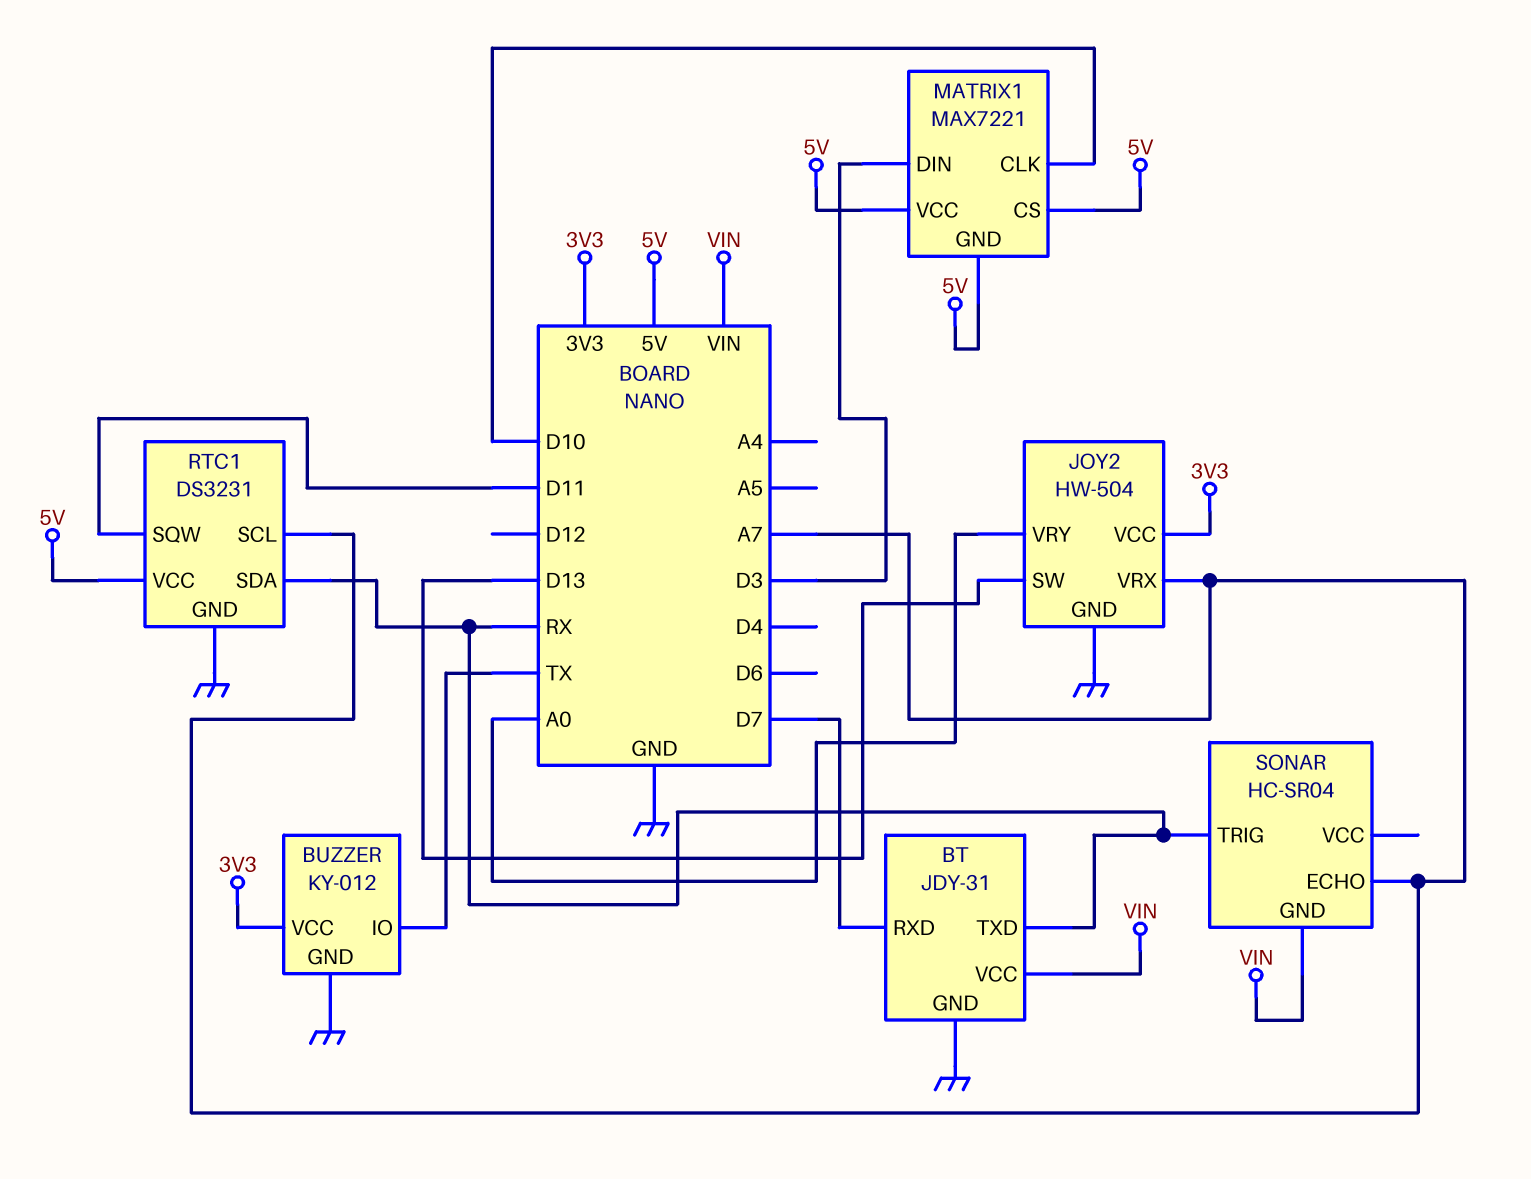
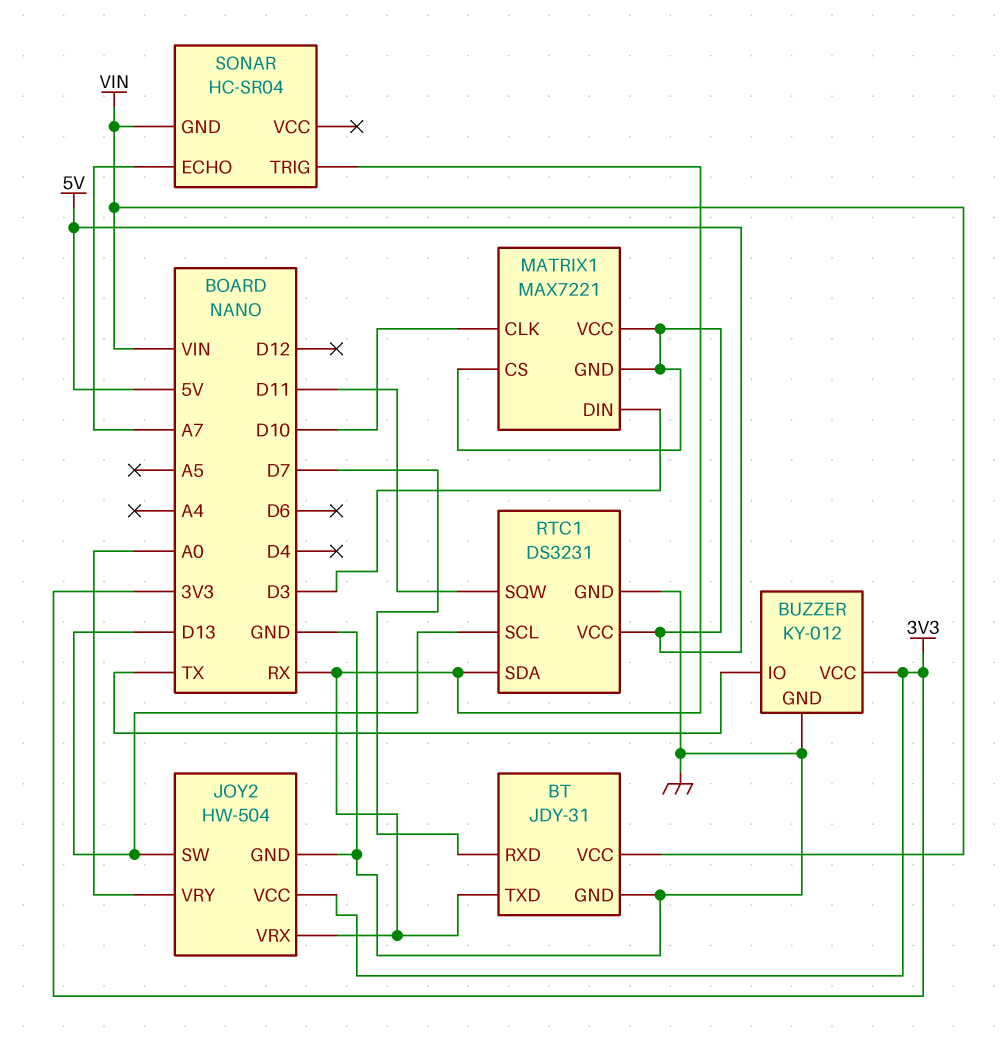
JOY2 pin VRX: A7 -> RX
RTC1 pin SCL: A7 -> D13

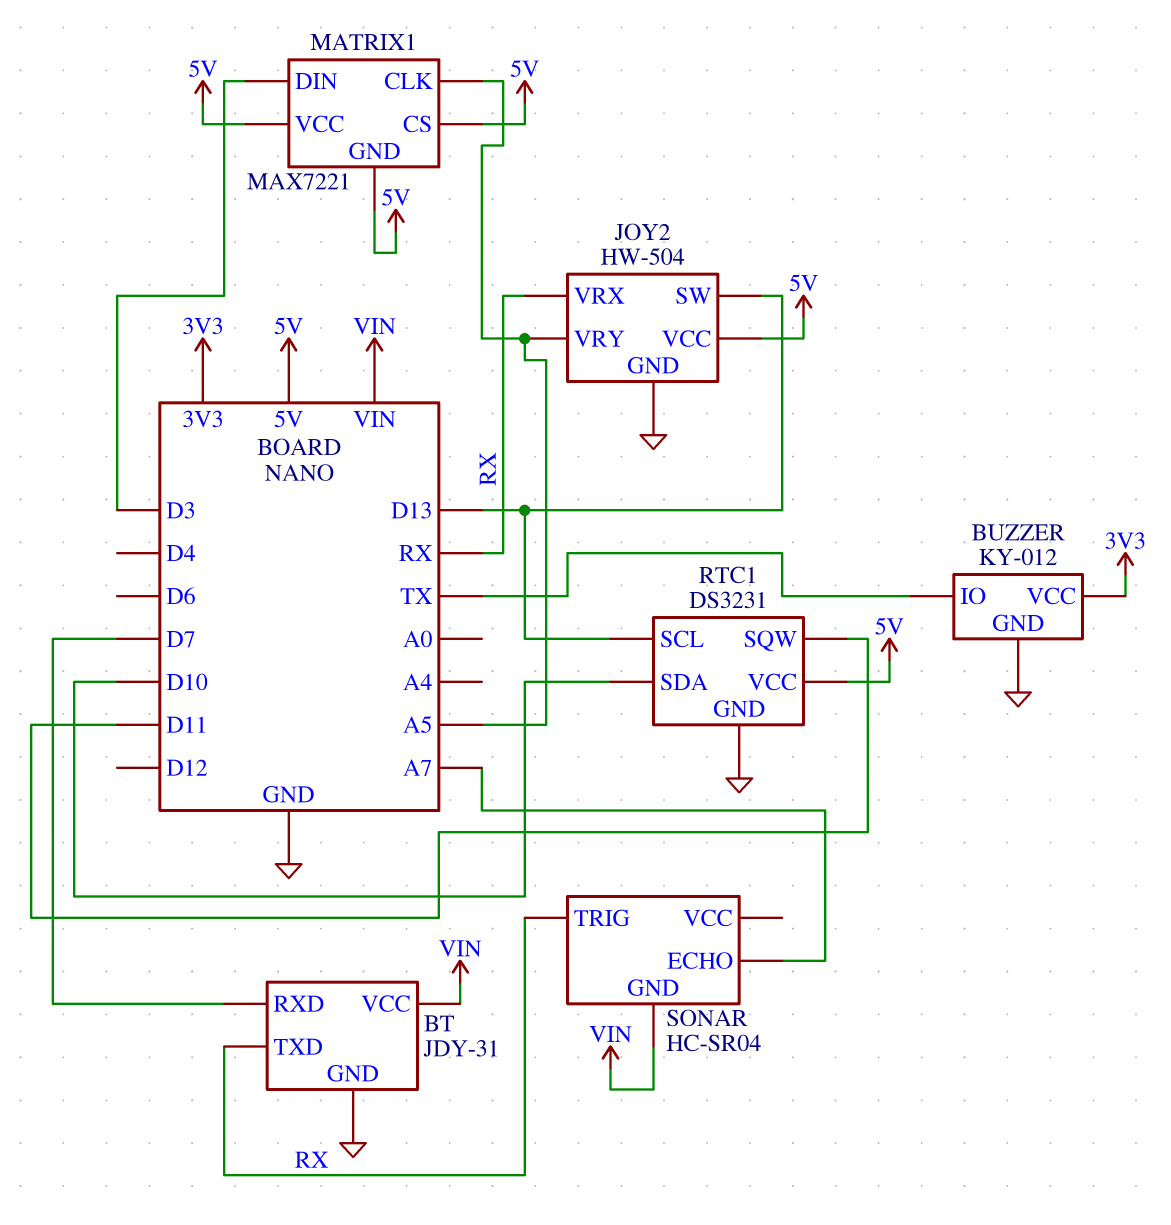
JOY2 pin VCC: 3V3 -> 5V
JOY2 pin VRY: A0 -> A5
MATRIX1 pin CLK: D10 -> A5
RTC1 pin SDA: RX -> D10

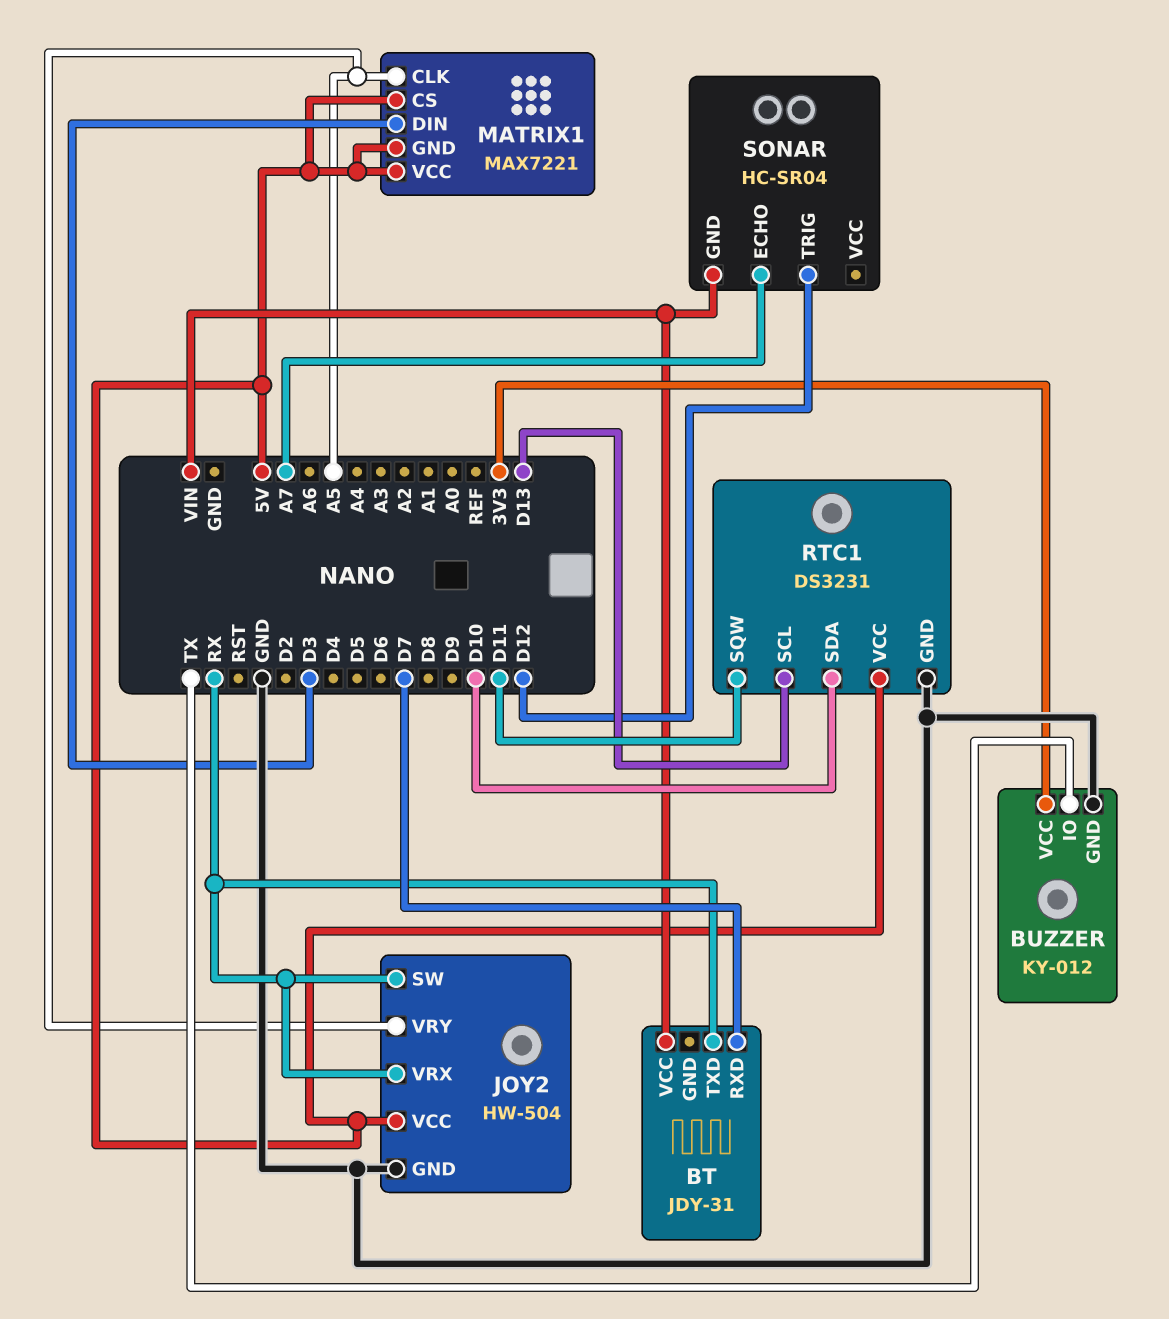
BT pin GND: GND -> none
JOY2 pin SW: D13 -> RX
SONAR pin TRIG: RX -> D12

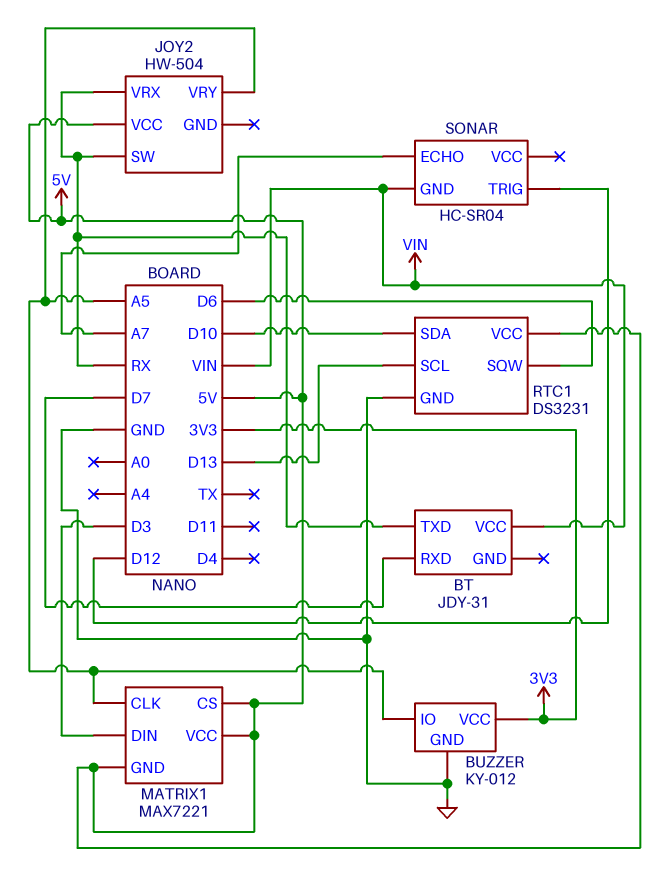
BUZZER pin IO: TX -> A5
JOY2 pin GND: GND -> none
RTC1 pin SQW: D11 -> D6

